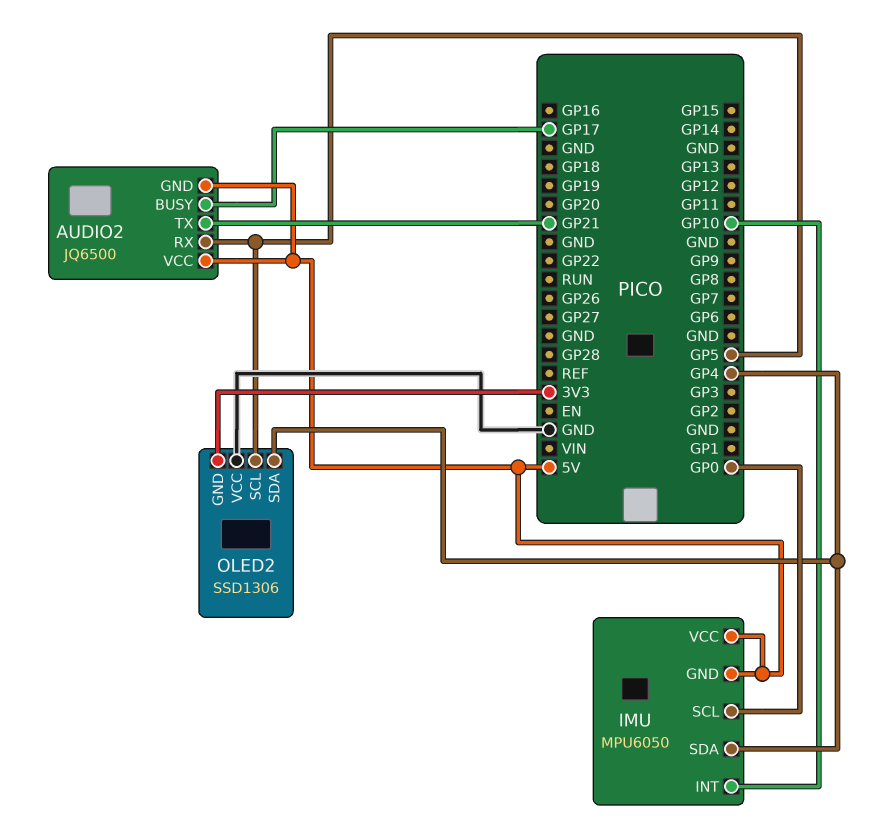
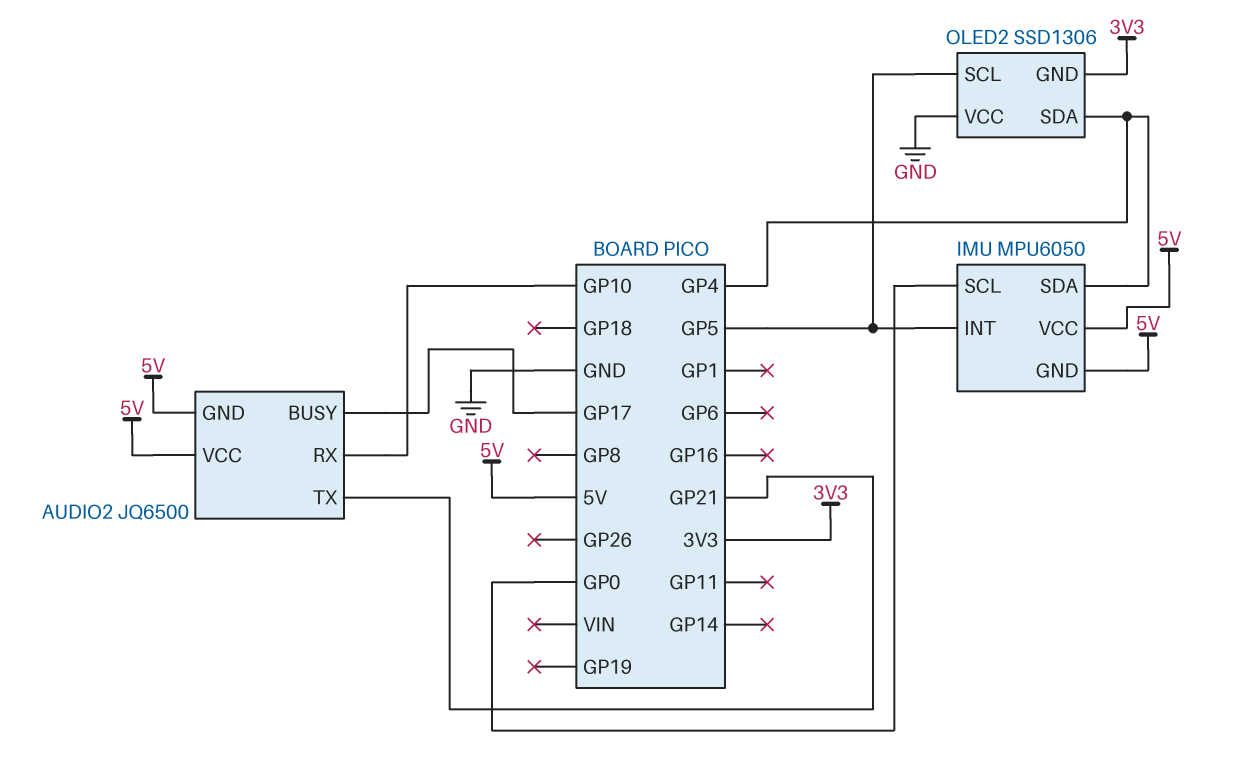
AUDIO2 pin RX: GP5 -> GP10
IMU pin INT: GP10 -> GP5

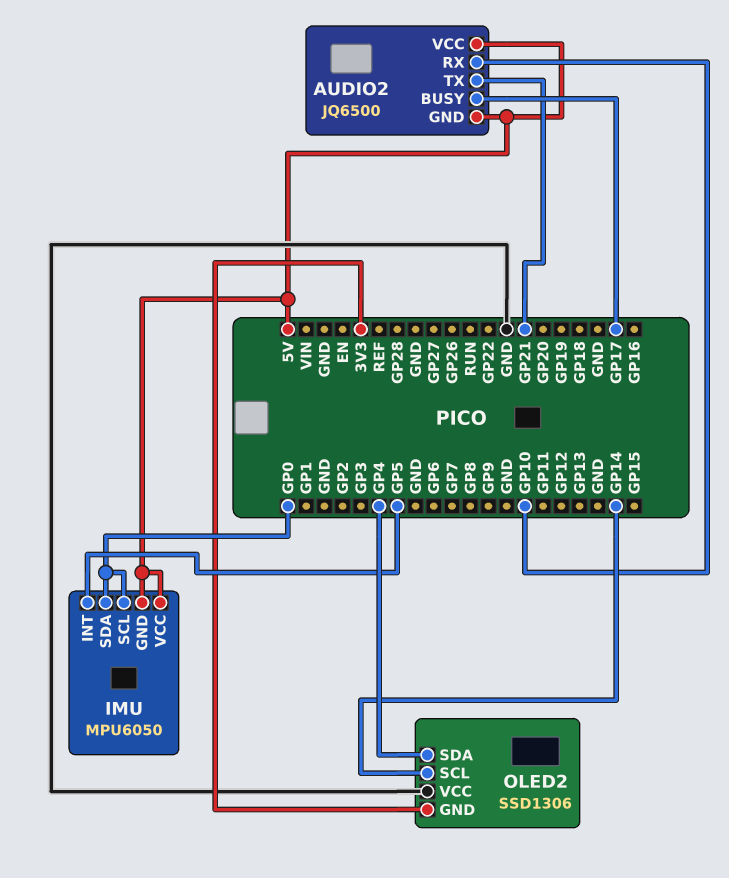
IMU pin SDA: GP4 -> GP0
OLED2 pin SCL: GP5 -> GP14

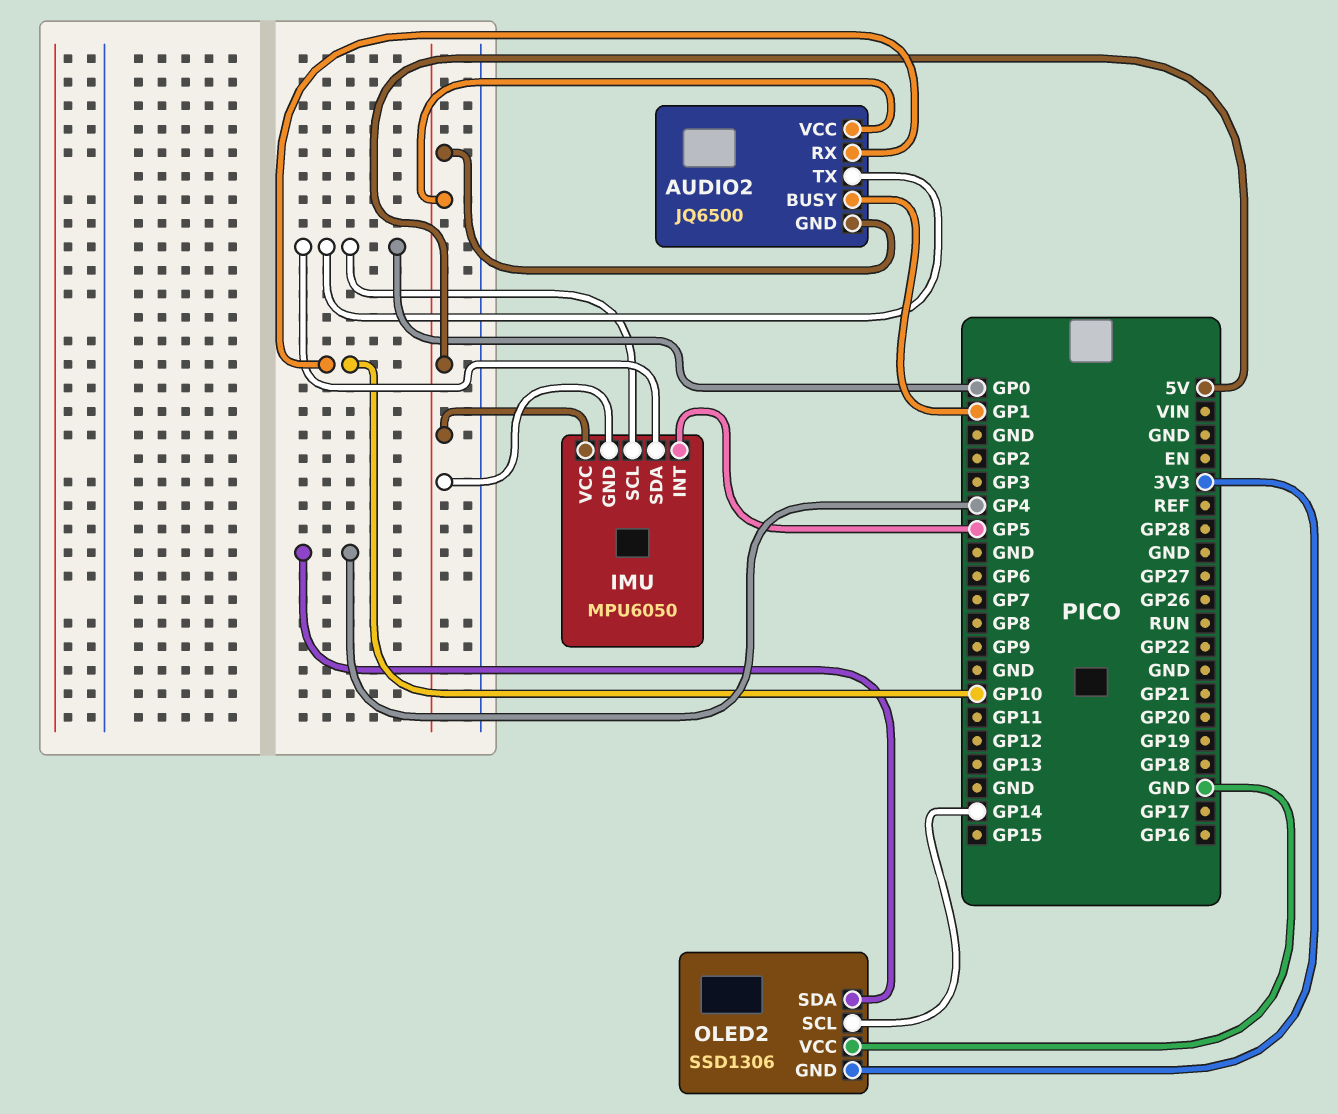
AUDIO2 pin BUSY: GP17 -> GP1
AUDIO2 pin TX: GP21 -> GP0

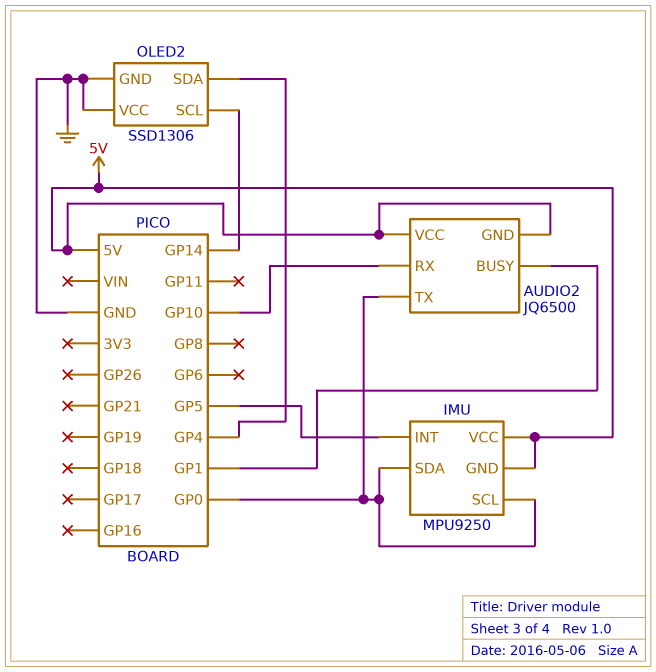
IMU: MPU6050 -> MPU9250
OLED2 pin GND: 3V3 -> GND

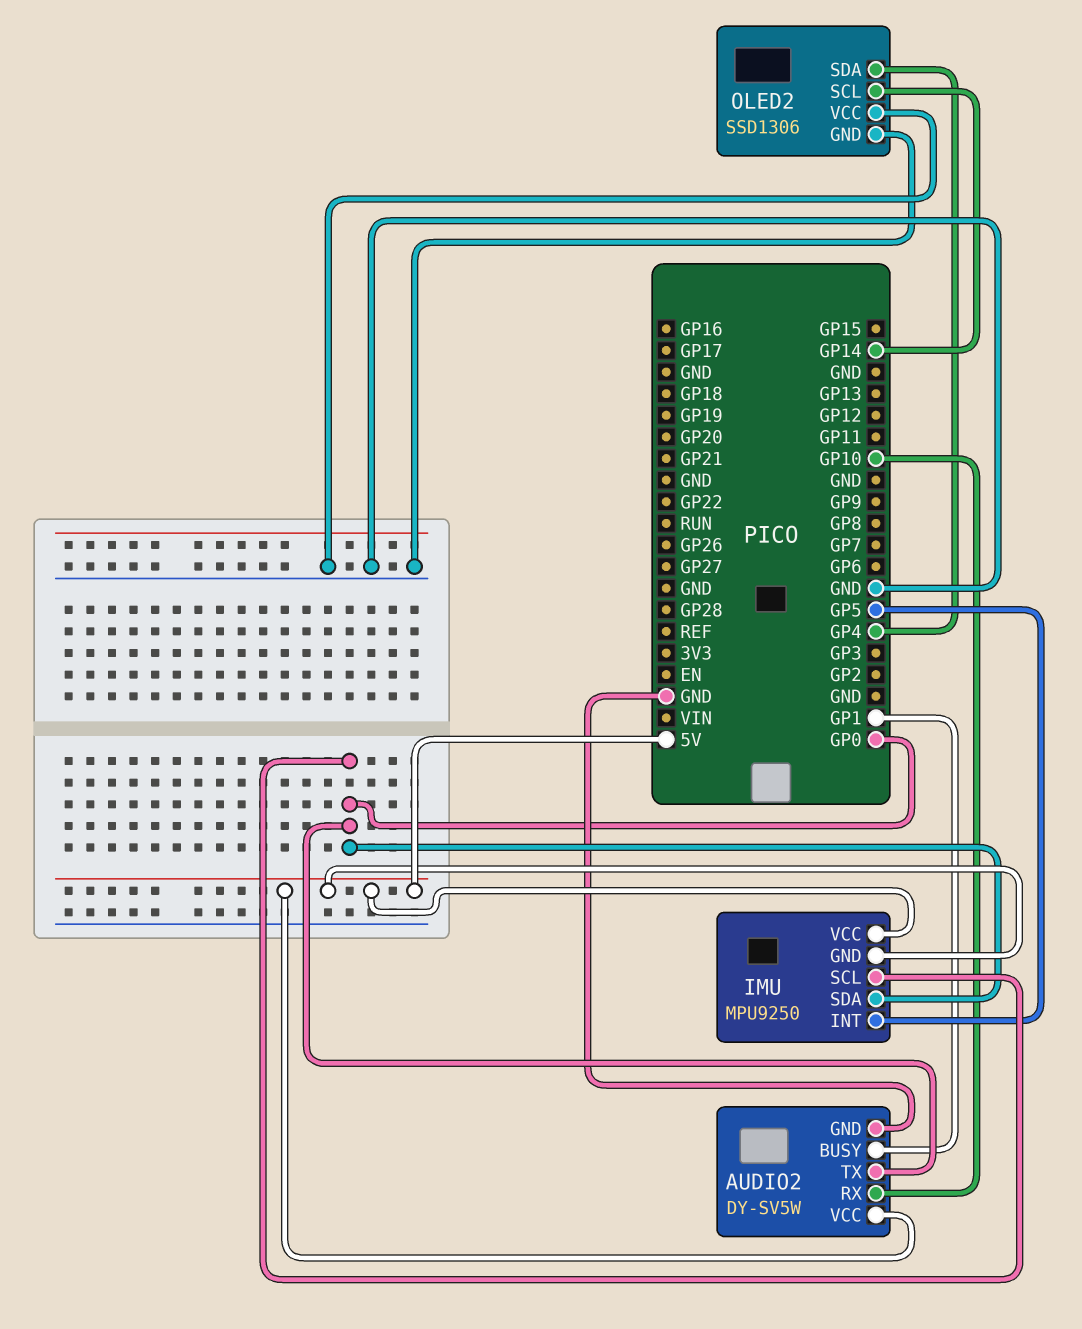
AUDIO2: JQ6500 -> DY-SV5W
AUDIO2 pin GND: 5V -> GND

